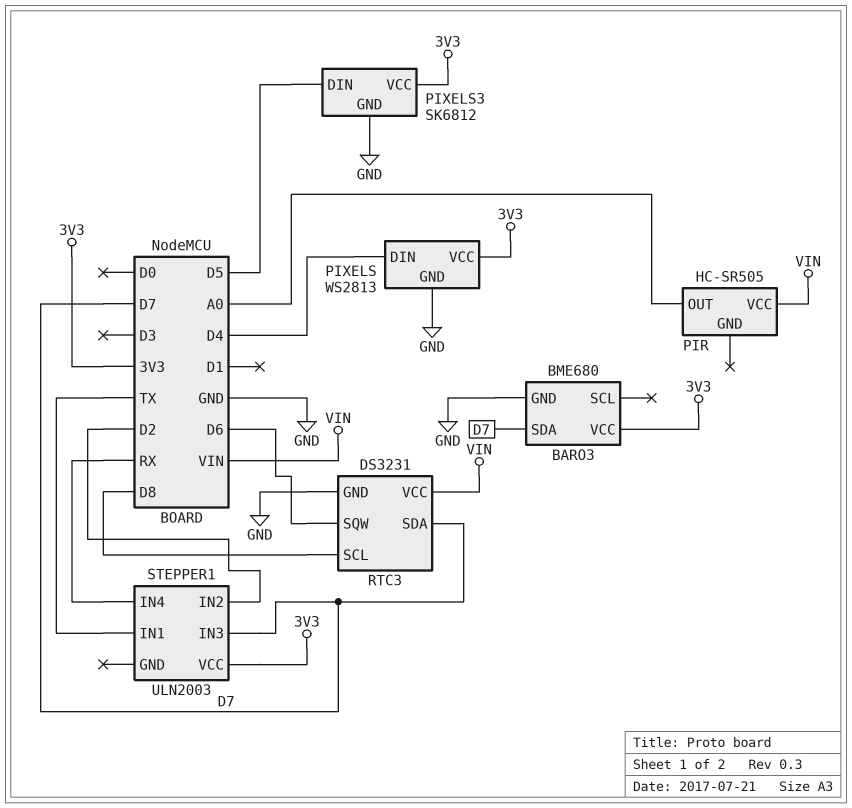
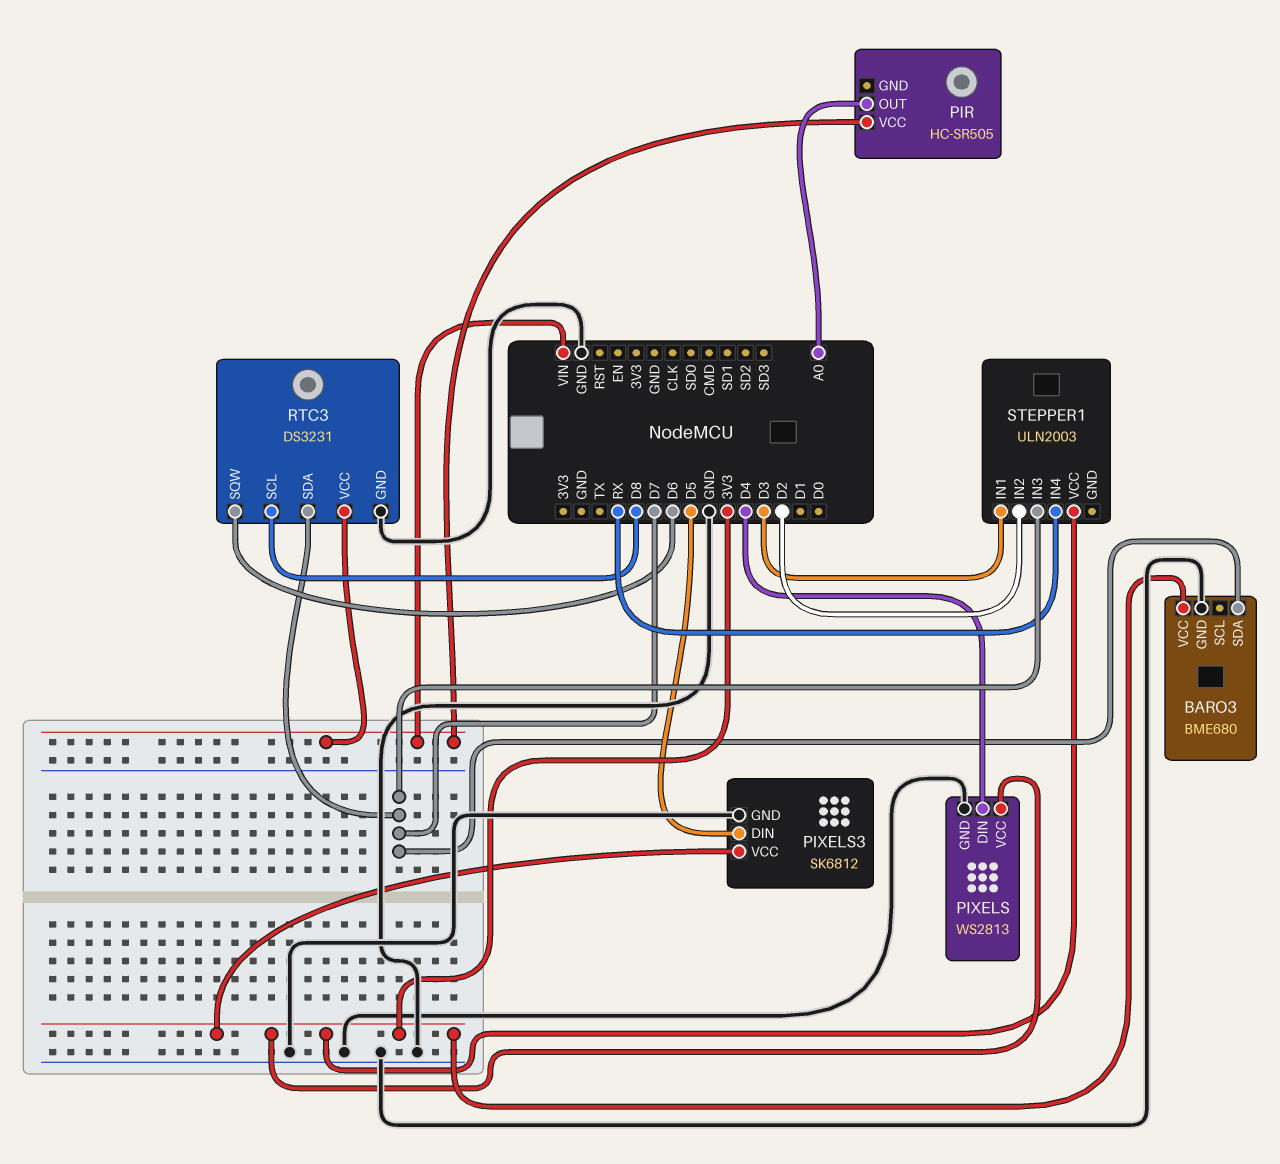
STEPPER1 pin IN1: TX -> D3

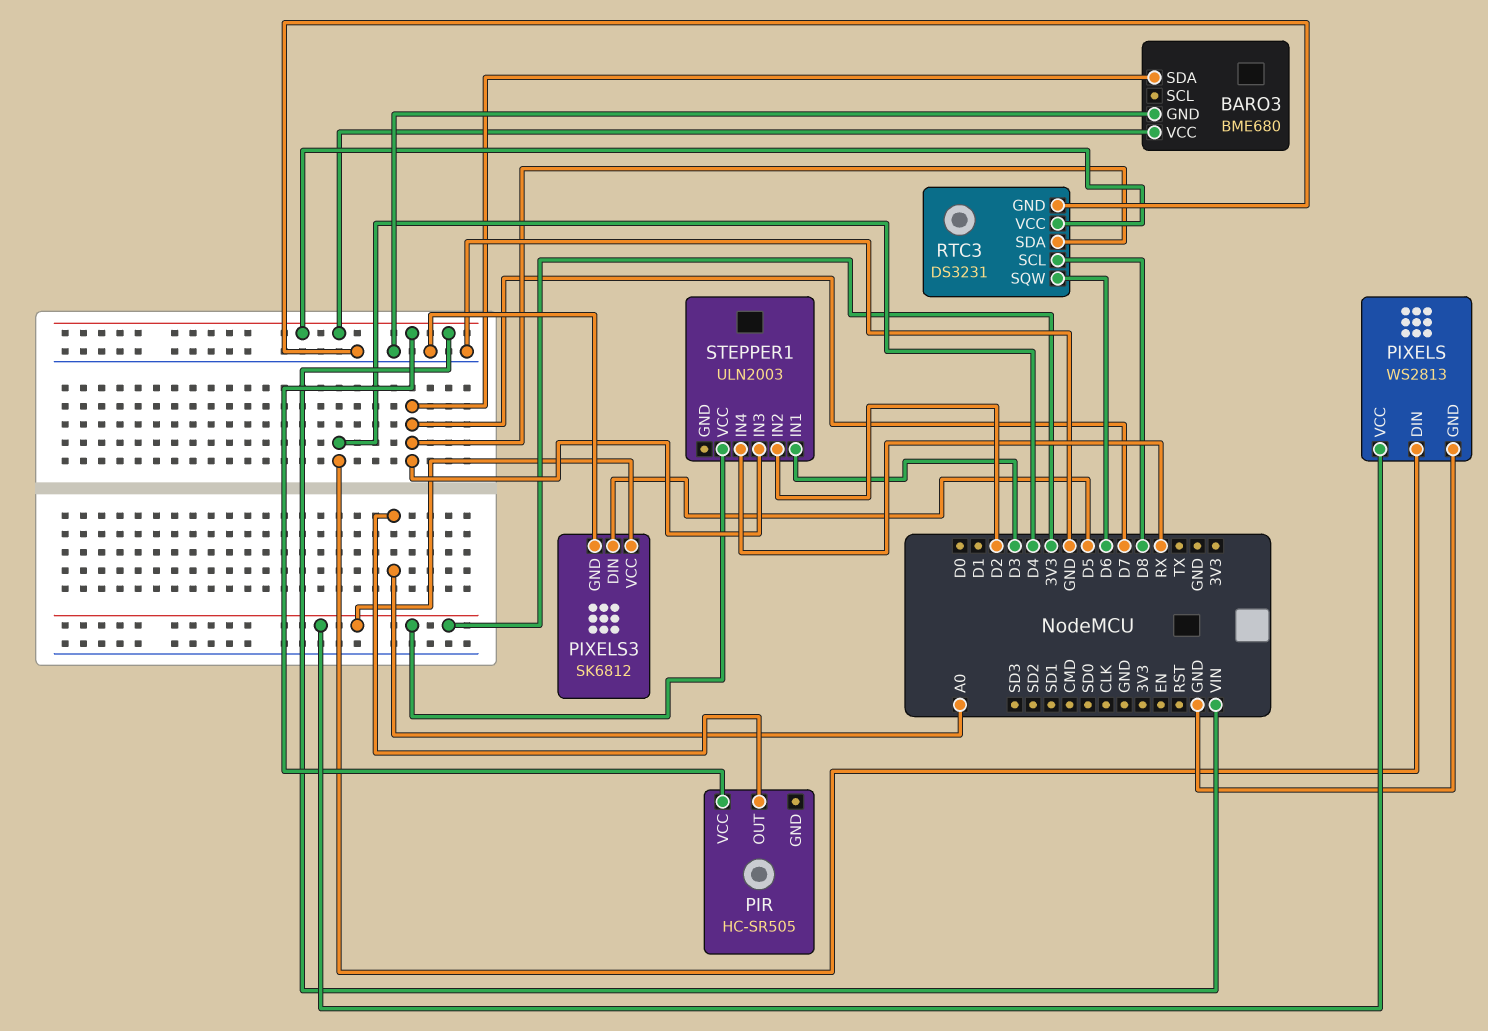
BARO3 pin VCC: 3V3 -> VIN

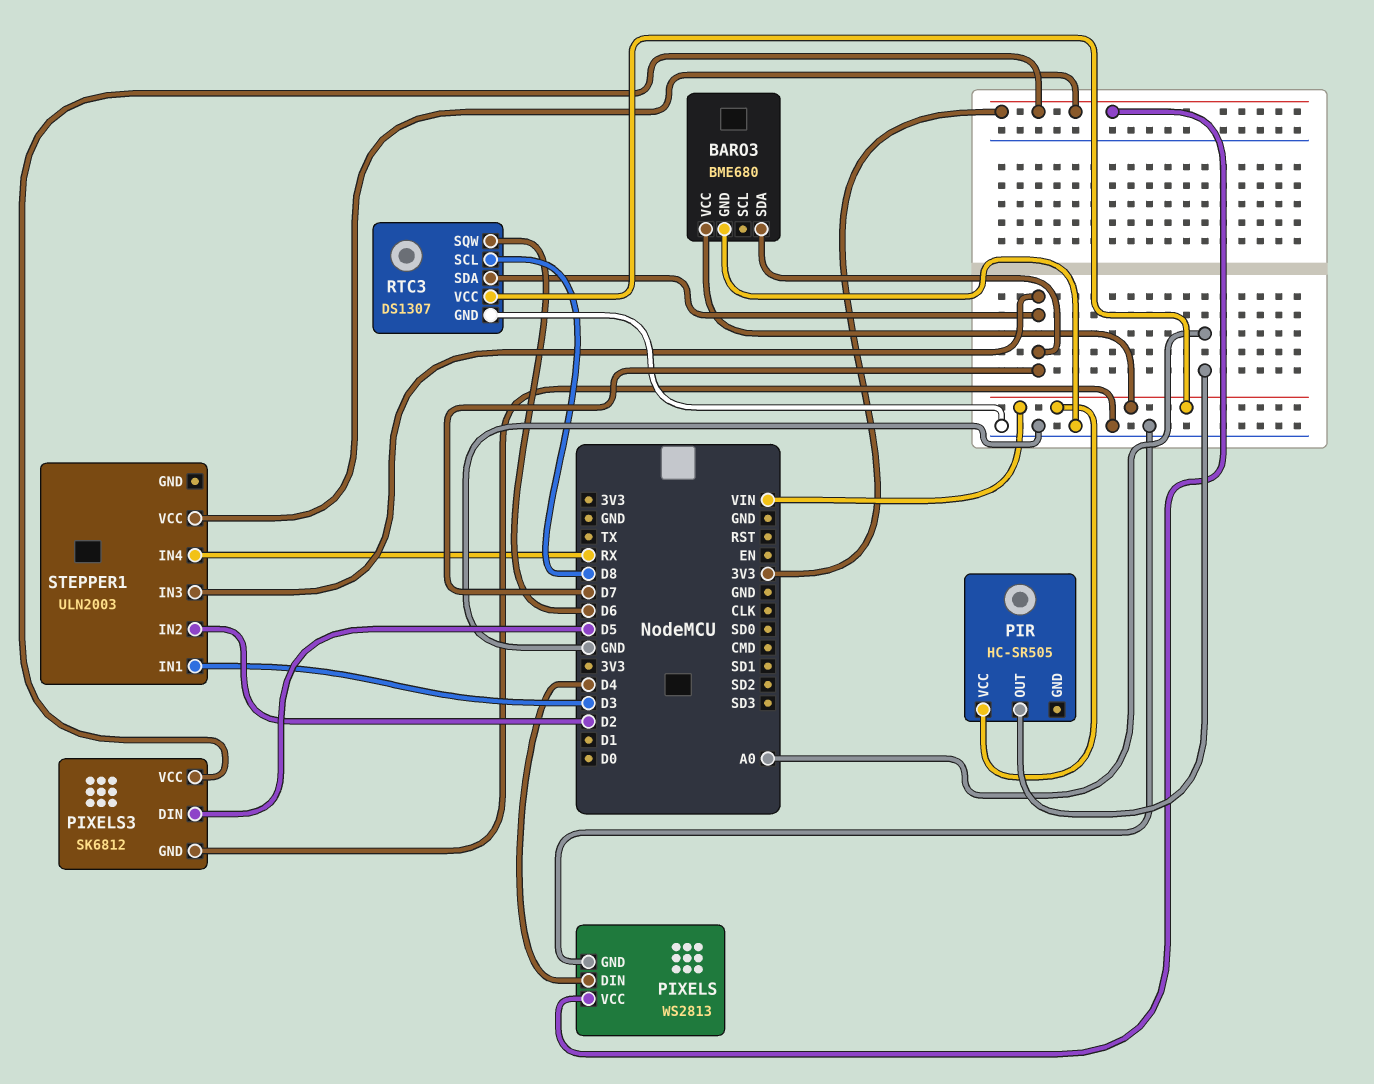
RTC3: DS3231 -> DS1307

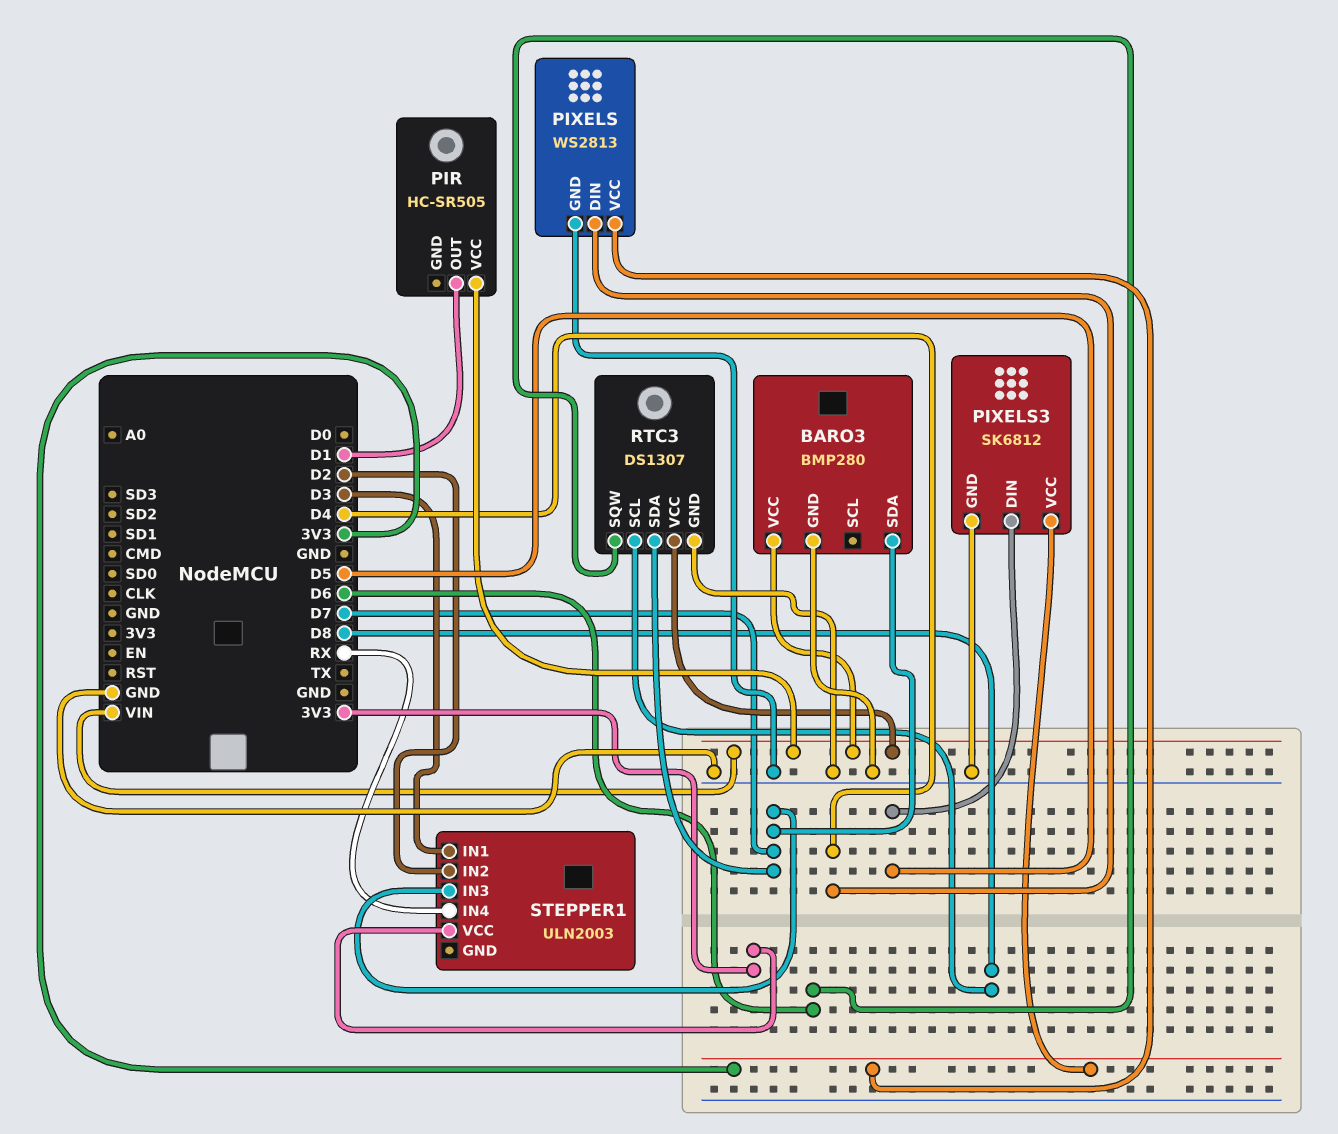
BARO3: BME680 -> BMP280
PIR pin OUT: A0 -> D1

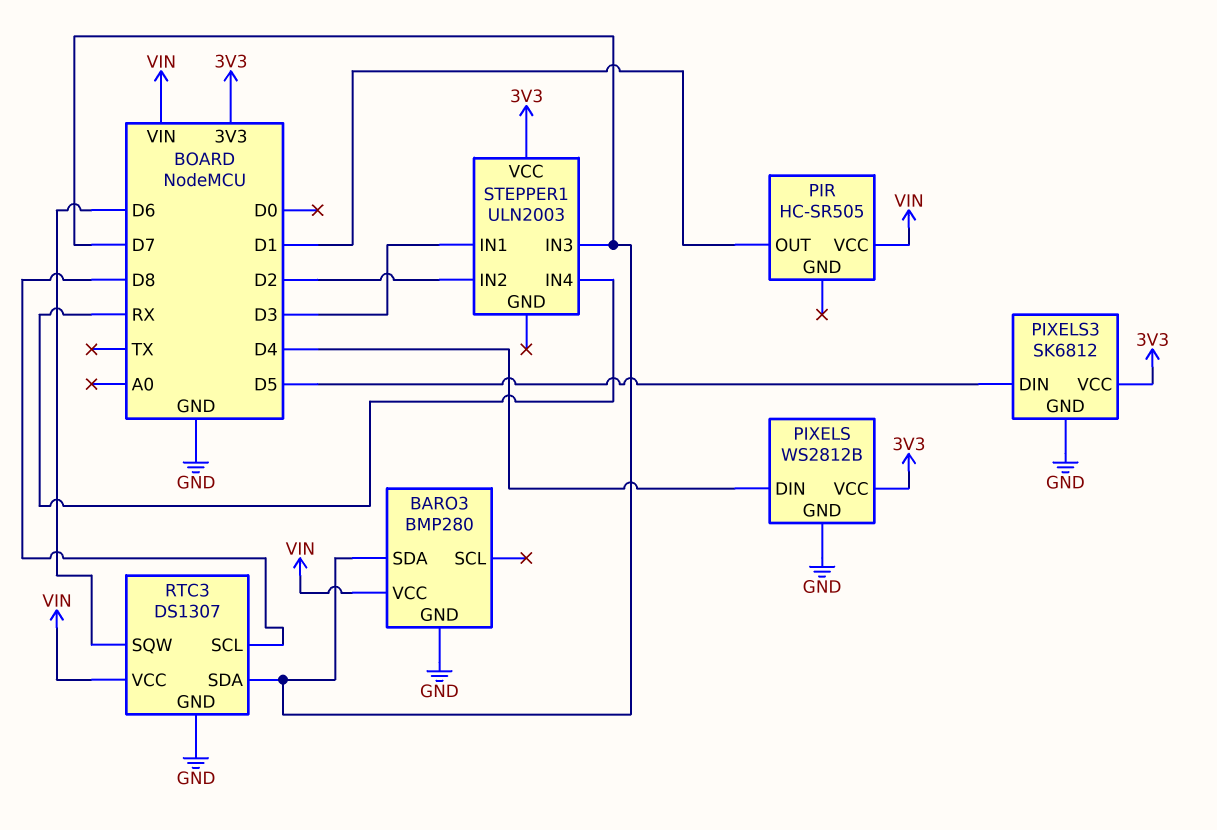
PIXELS: WS2813 -> WS2812B

